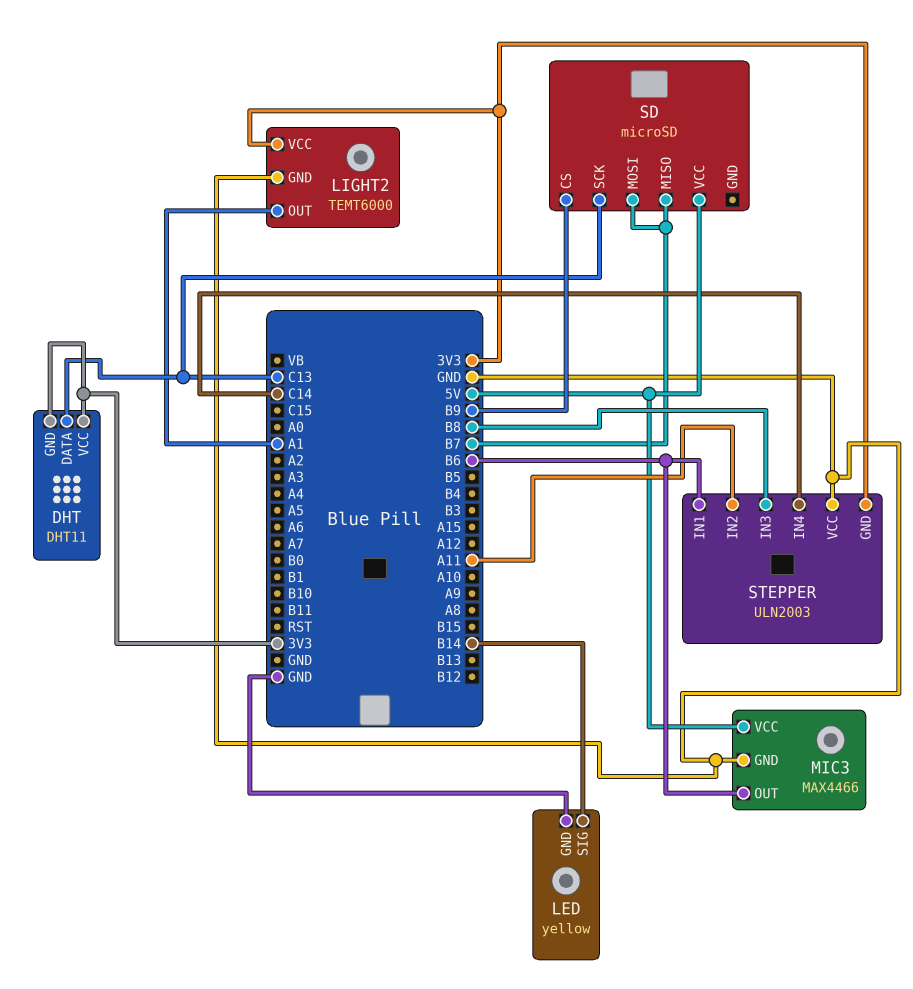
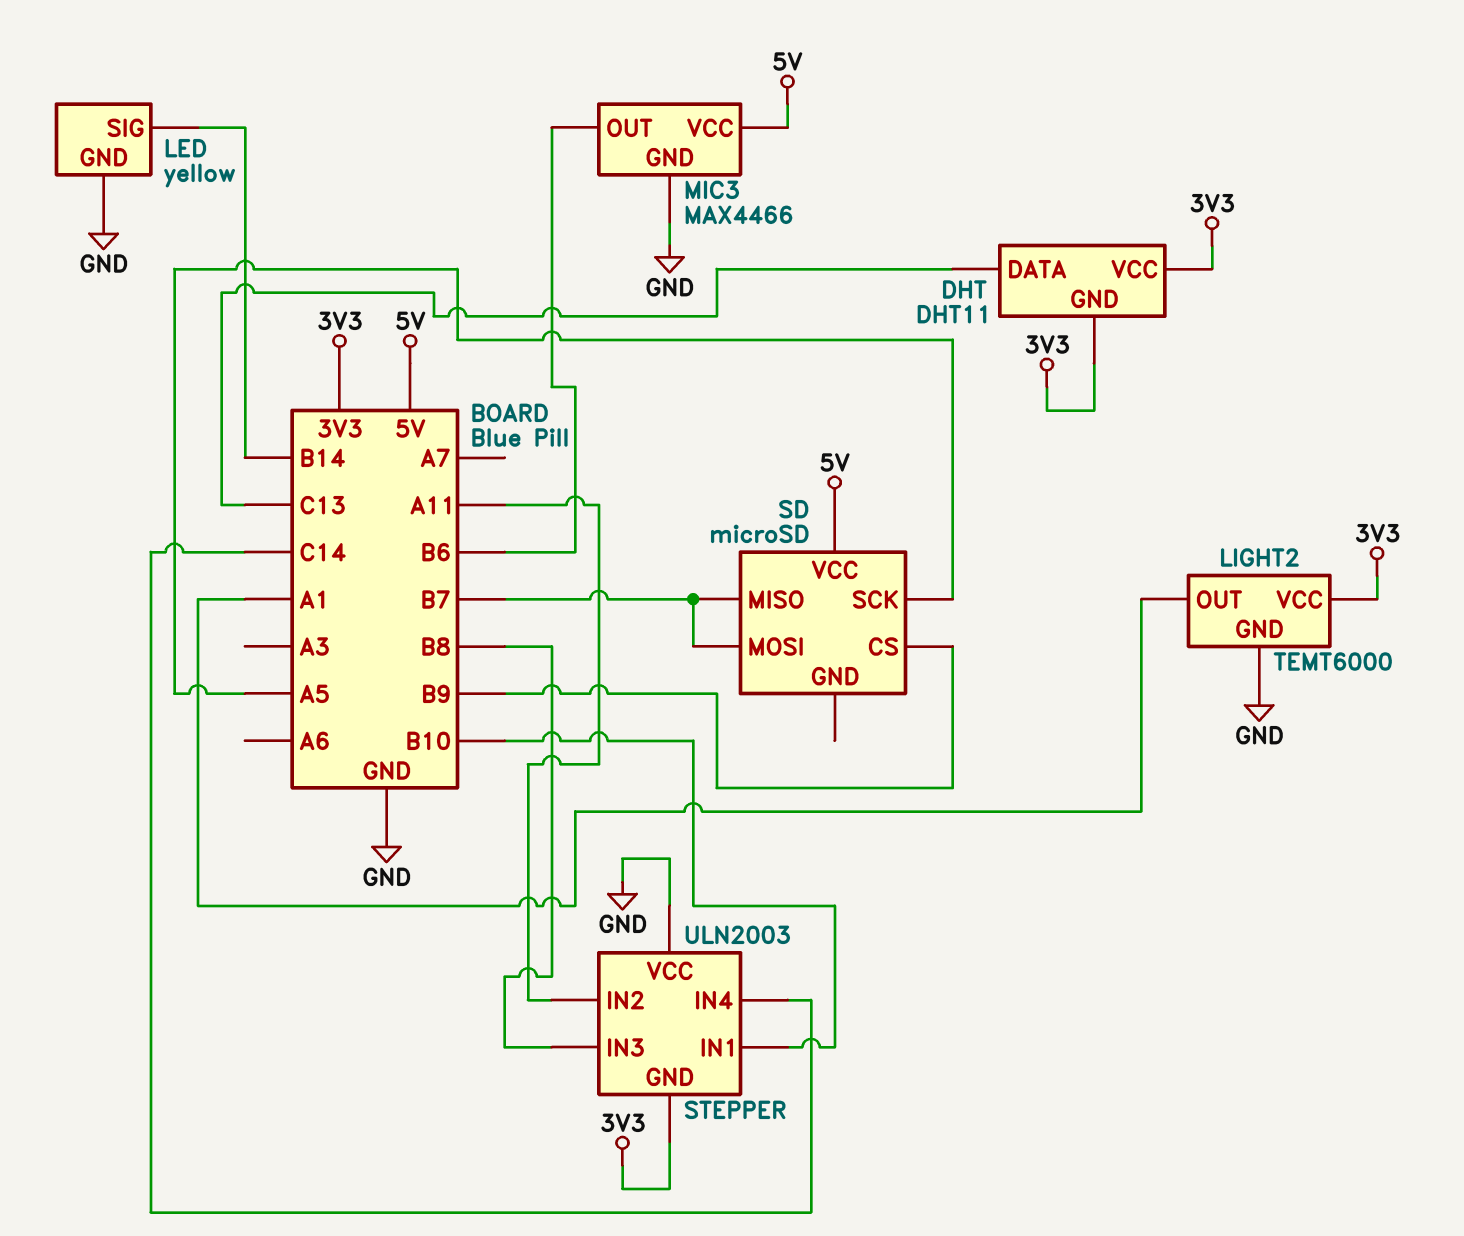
SD pin SCK: C13 -> A5
STEPPER pin IN1: B6 -> B10

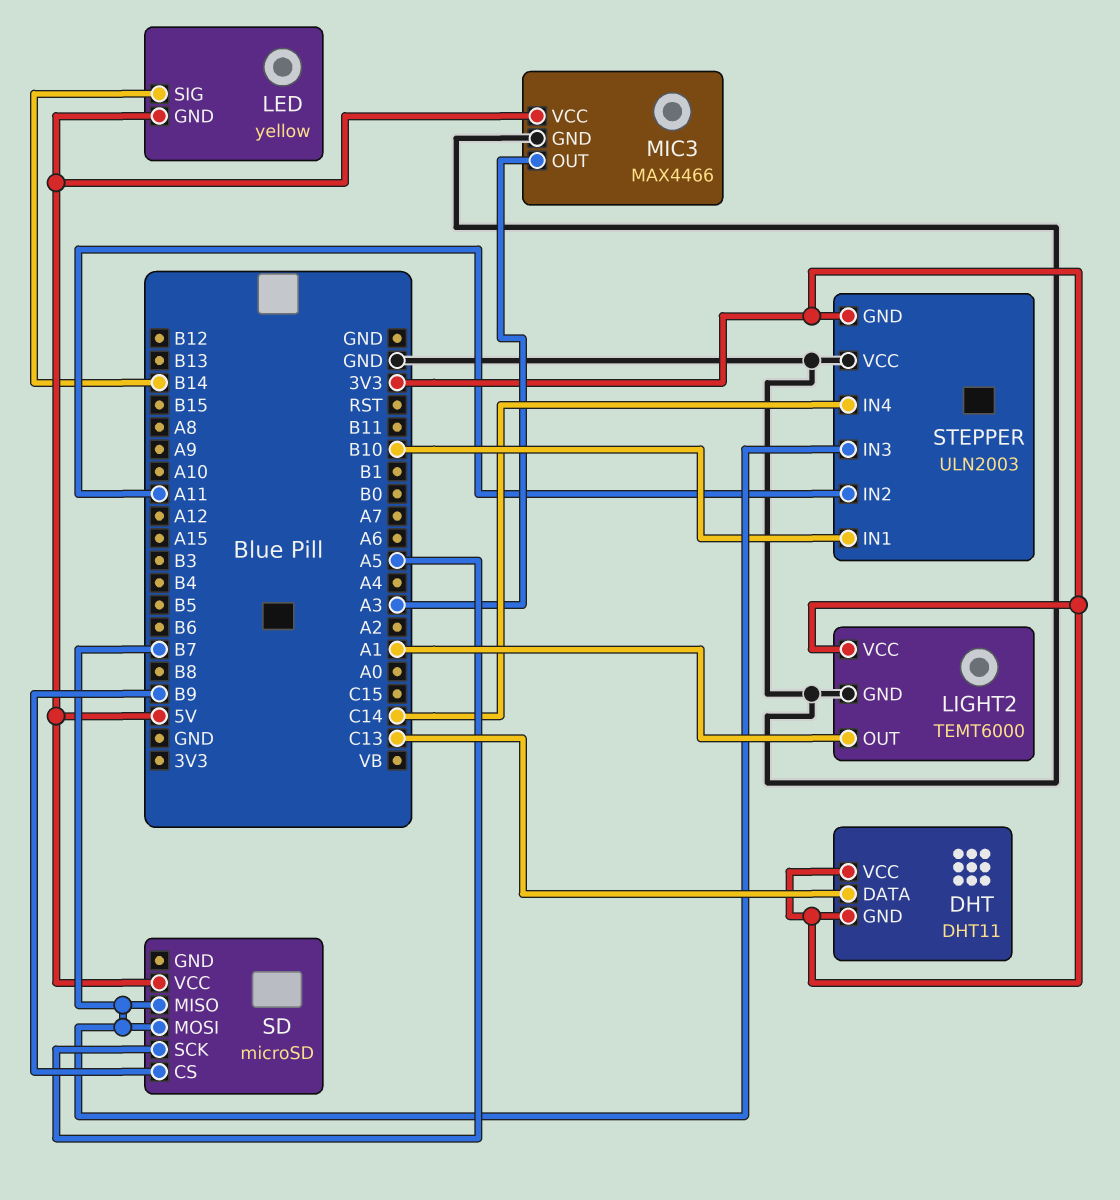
LED pin GND: GND -> 5V
MIC3 pin OUT: B6 -> A3
STEPPER pin IN3: B8 -> B7

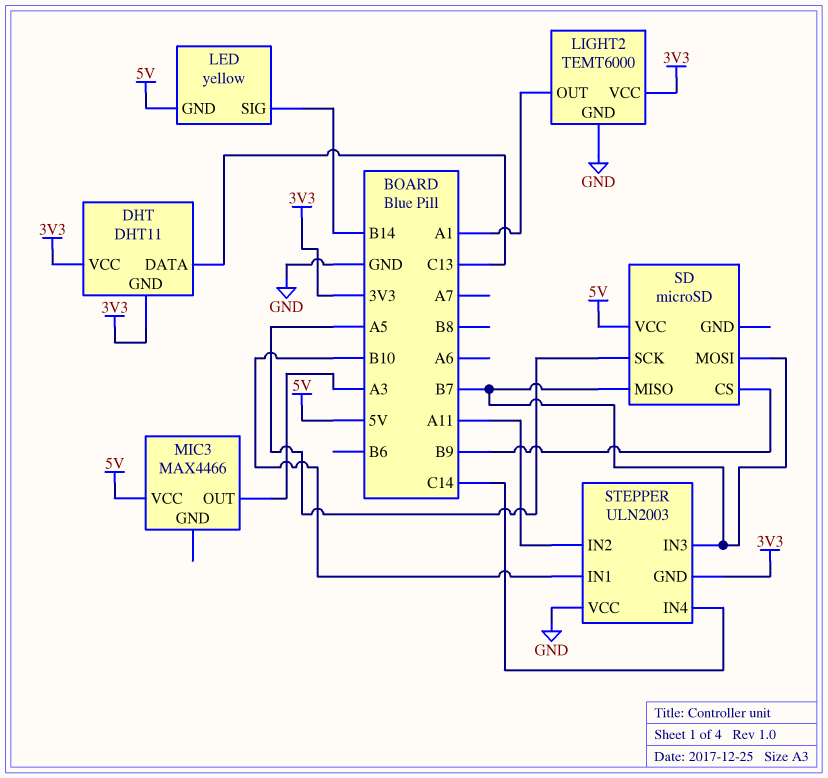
MIC3 pin GND: GND -> none

